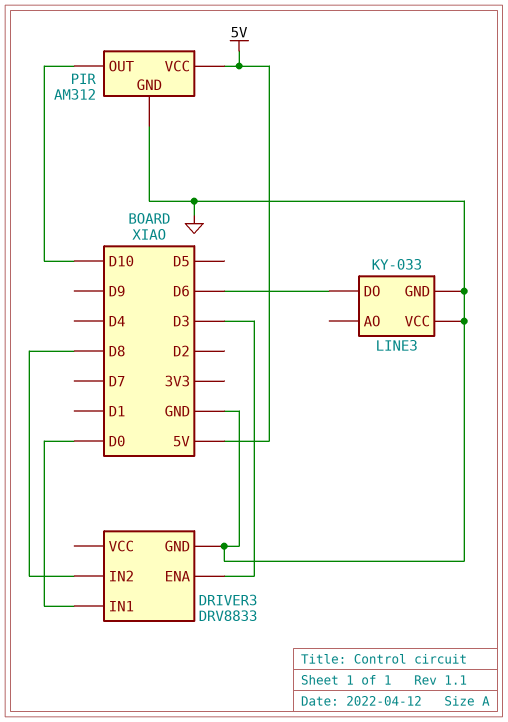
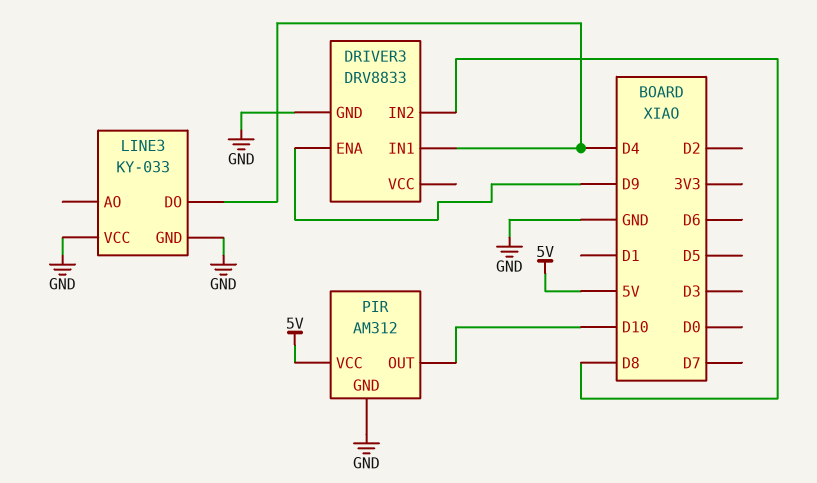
DRIVER3 pin ENA: D3 -> D9
DRIVER3 pin IN1: D0 -> D4
LINE3 pin DO: D6 -> D4

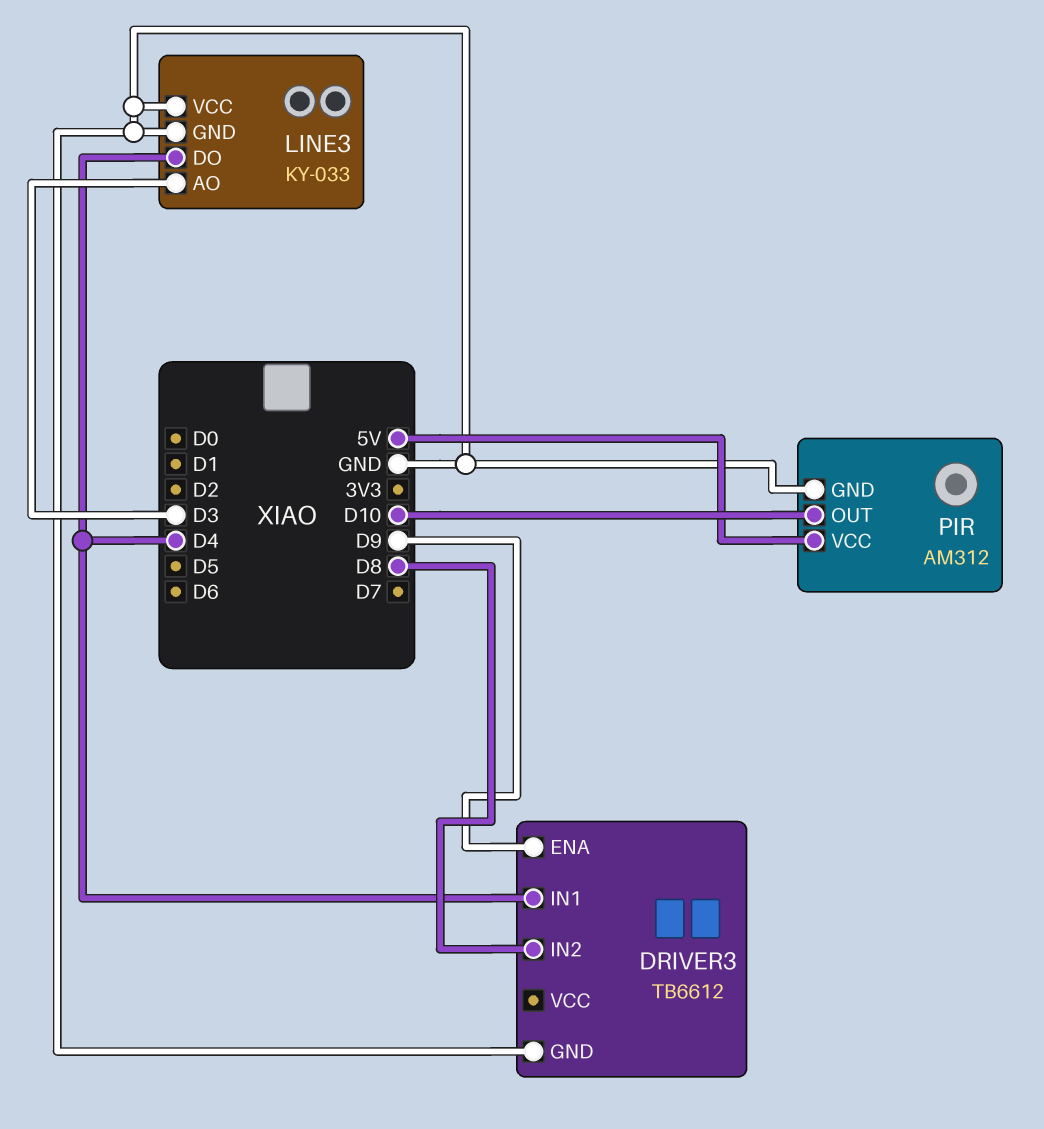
DRIVER3: DRV8833 -> TB6612
LINE3 pin AO: none -> D3

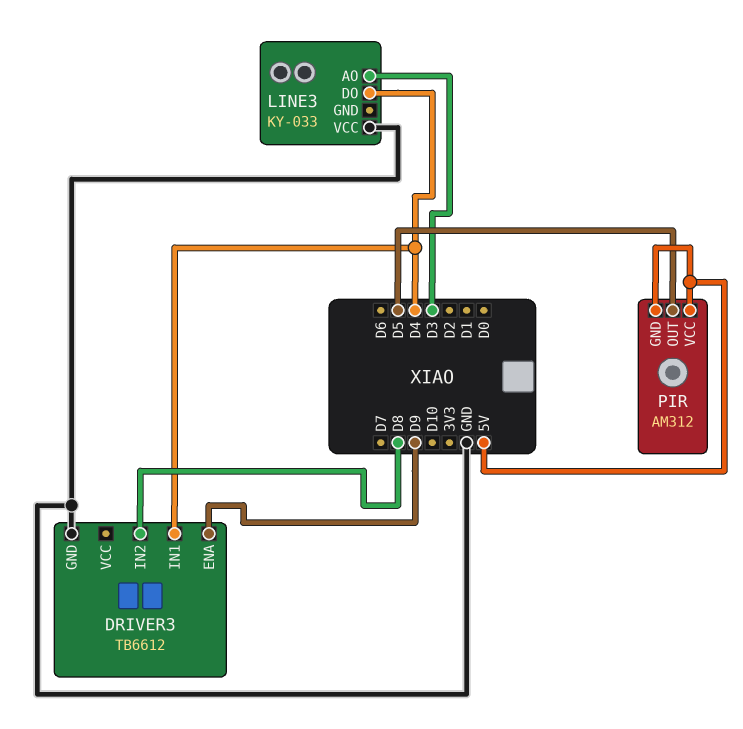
LINE3 pin GND: GND -> none
PIR pin GND: GND -> 5V
PIR pin OUT: D10 -> D5

